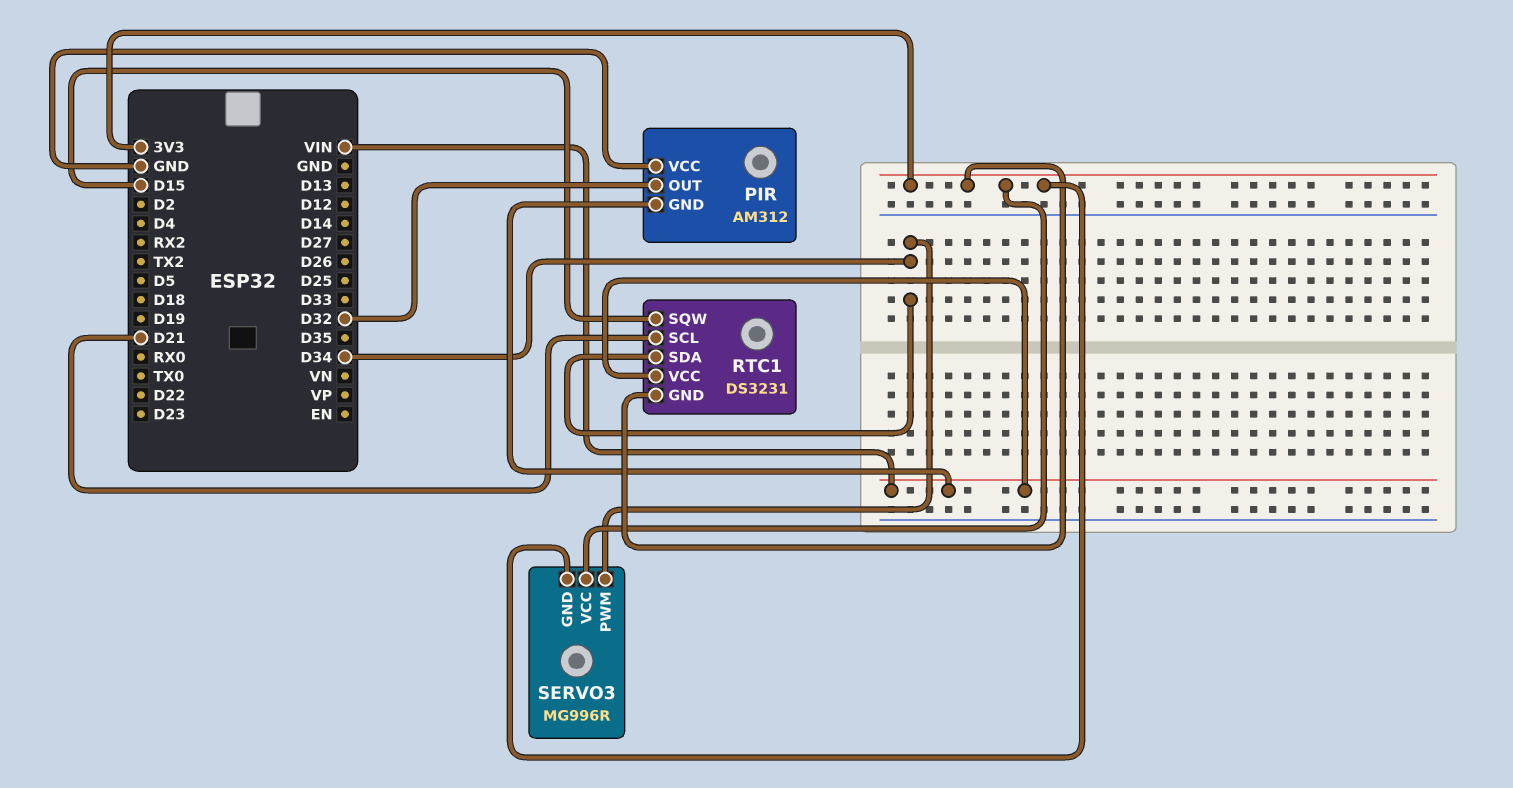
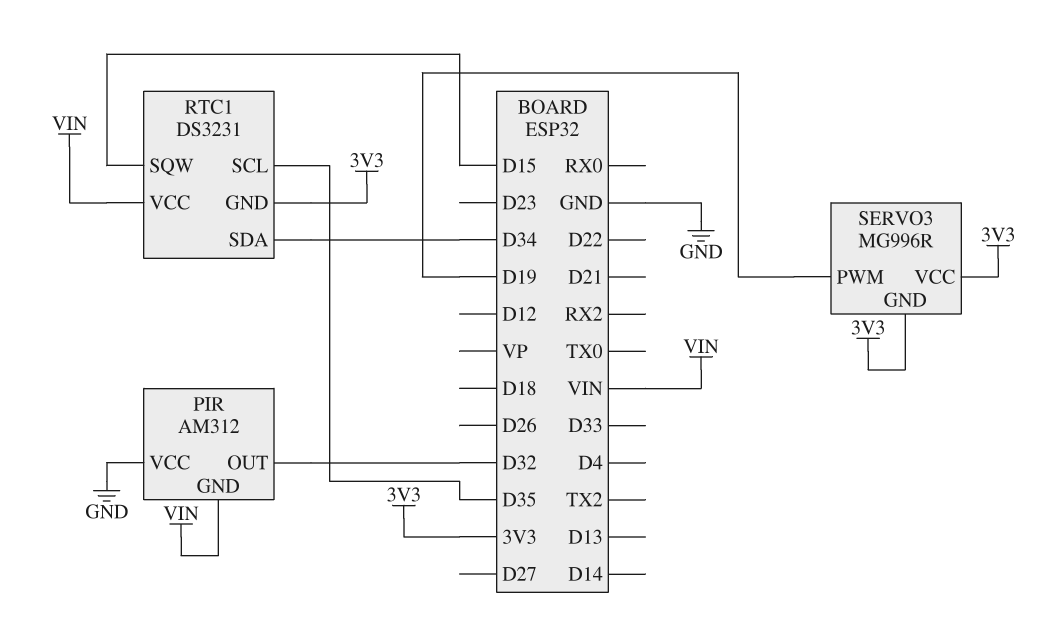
RTC1 pin SCL: D21 -> D35
SERVO3 pin PWM: D34 -> D19

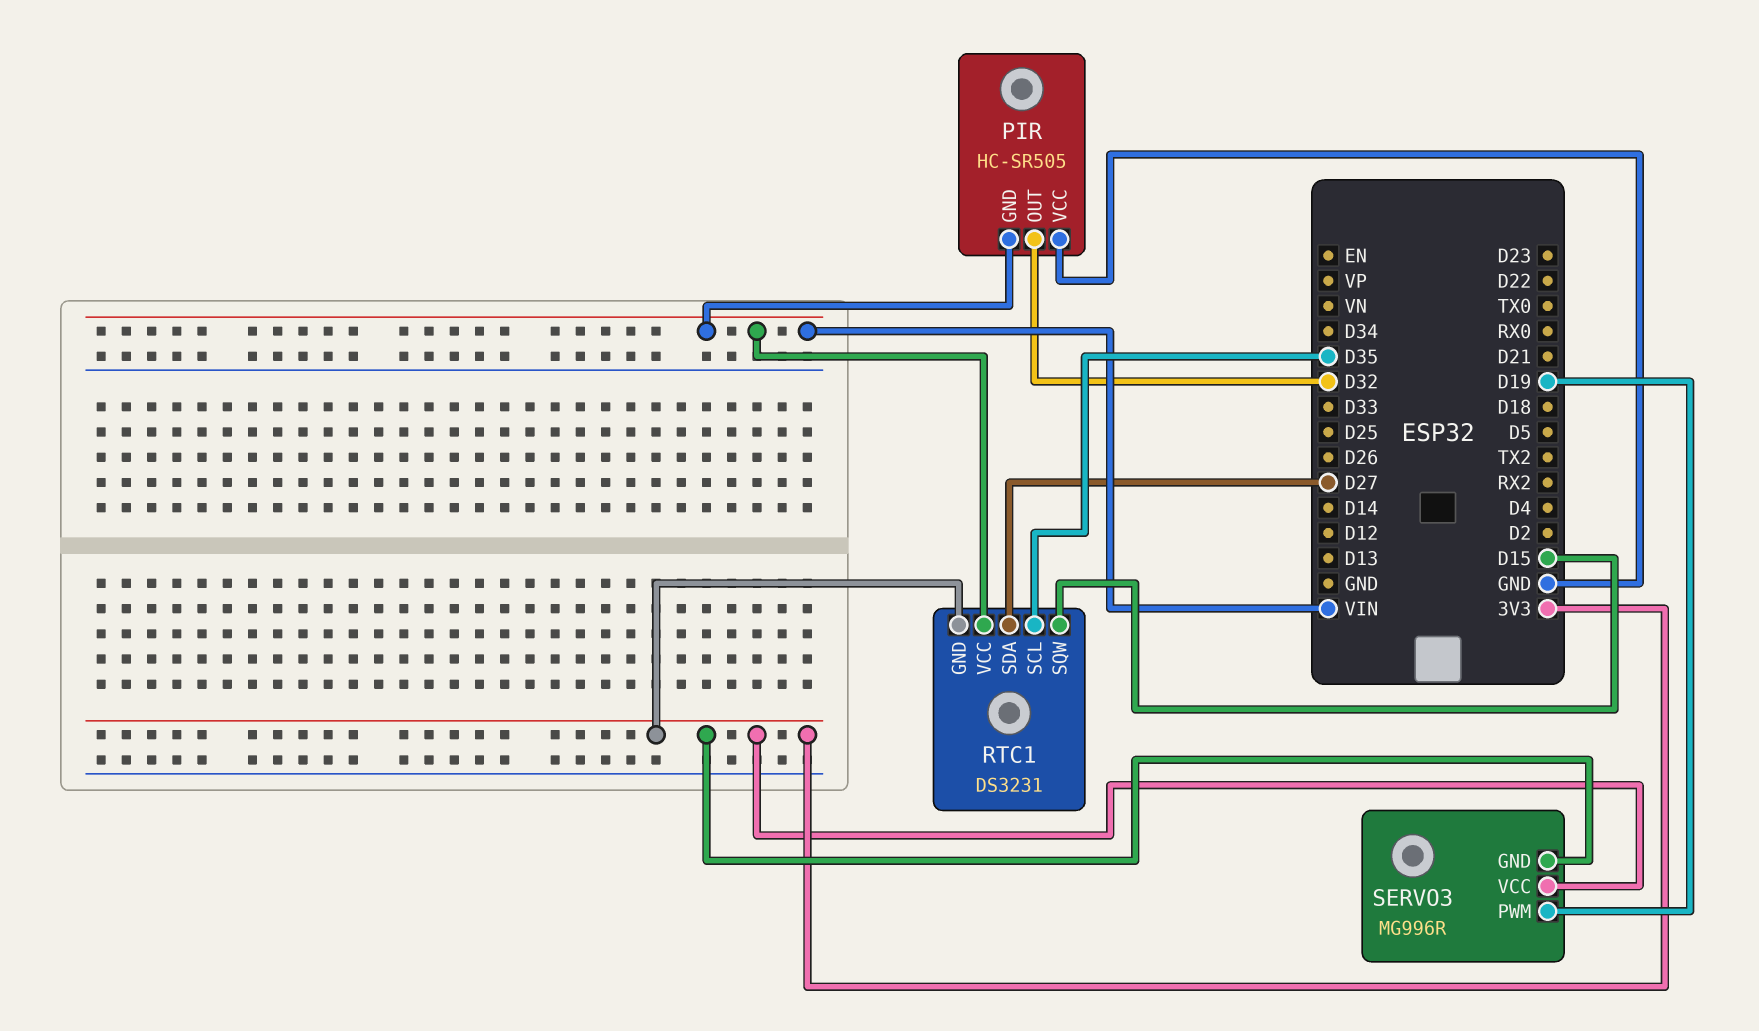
PIR: AM312 -> HC-SR505
RTC1 pin SDA: D34 -> D27

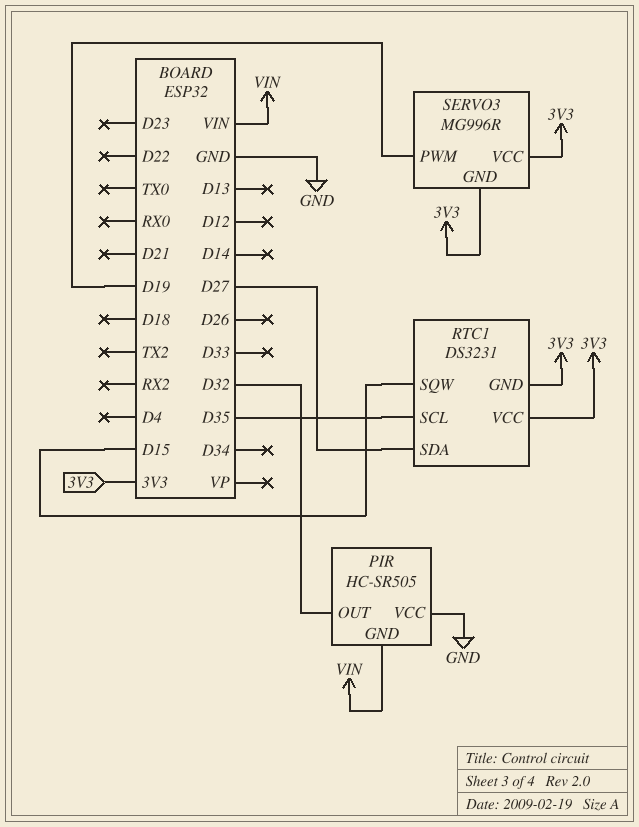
RTC1 pin VCC: VIN -> 3V3

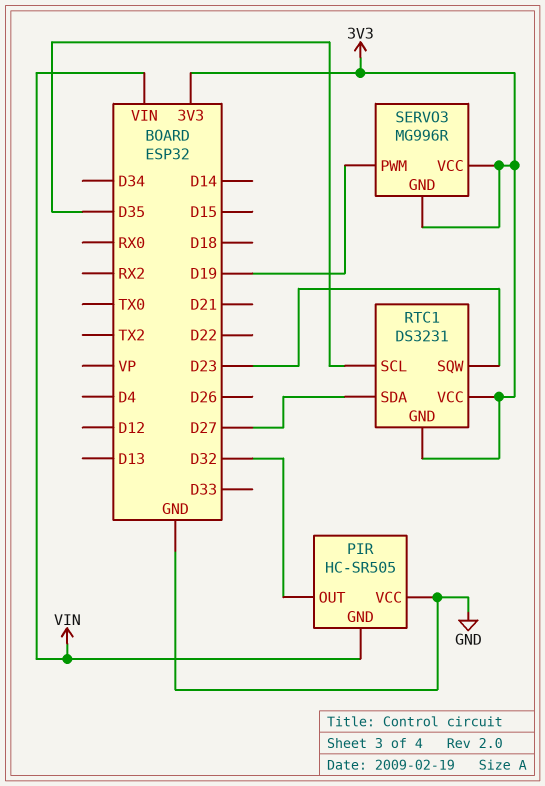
RTC1 pin SQW: D15 -> D23

